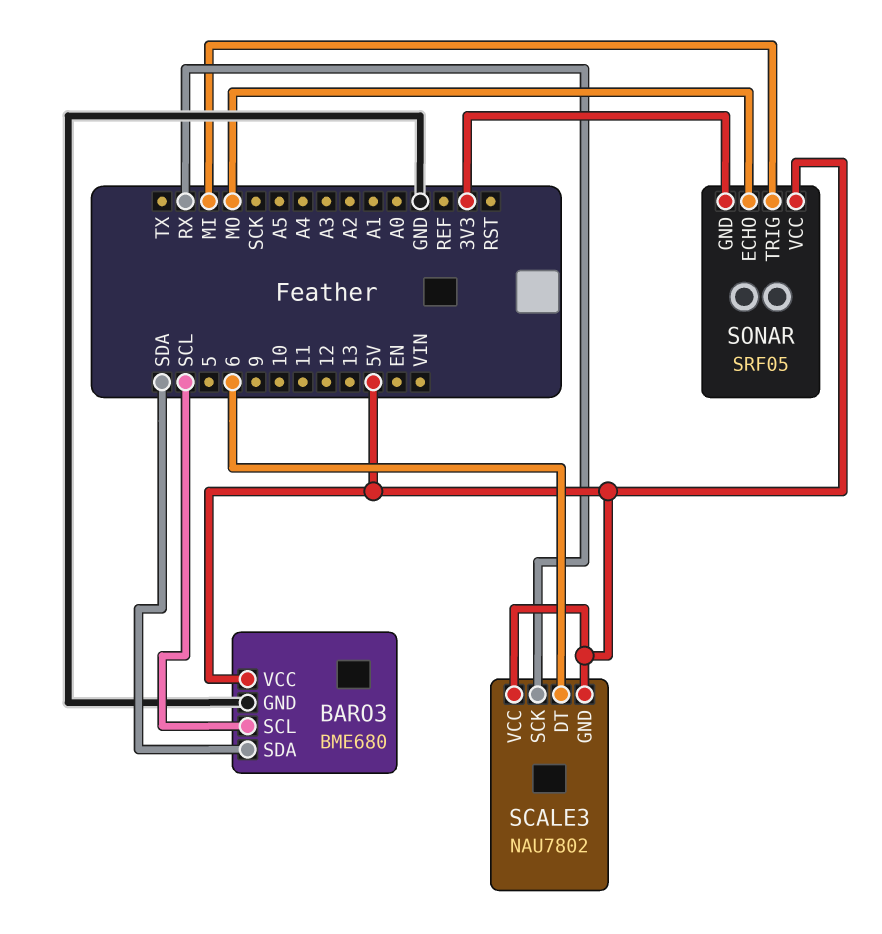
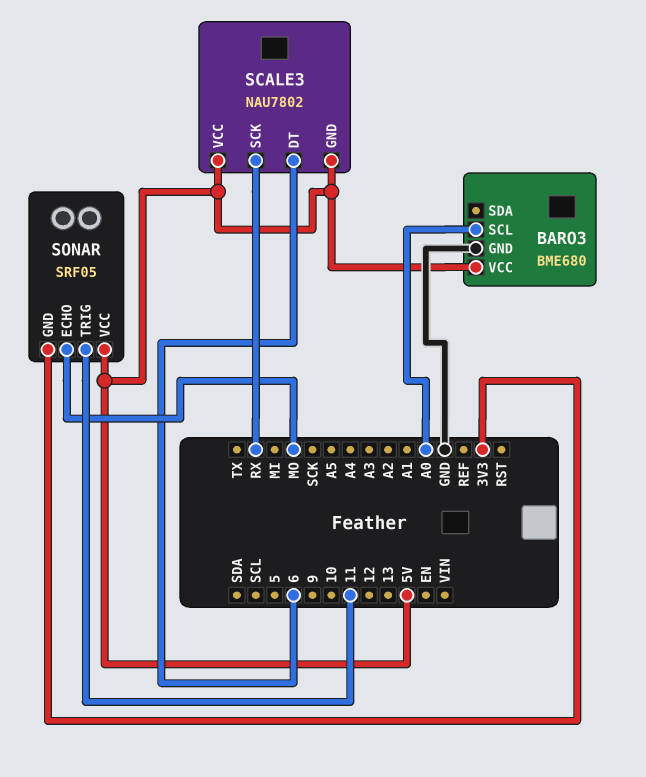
BARO3 pin SCL: SCL -> A0
BARO3 pin SDA: SDA -> none
SONAR pin TRIG: MI -> 11

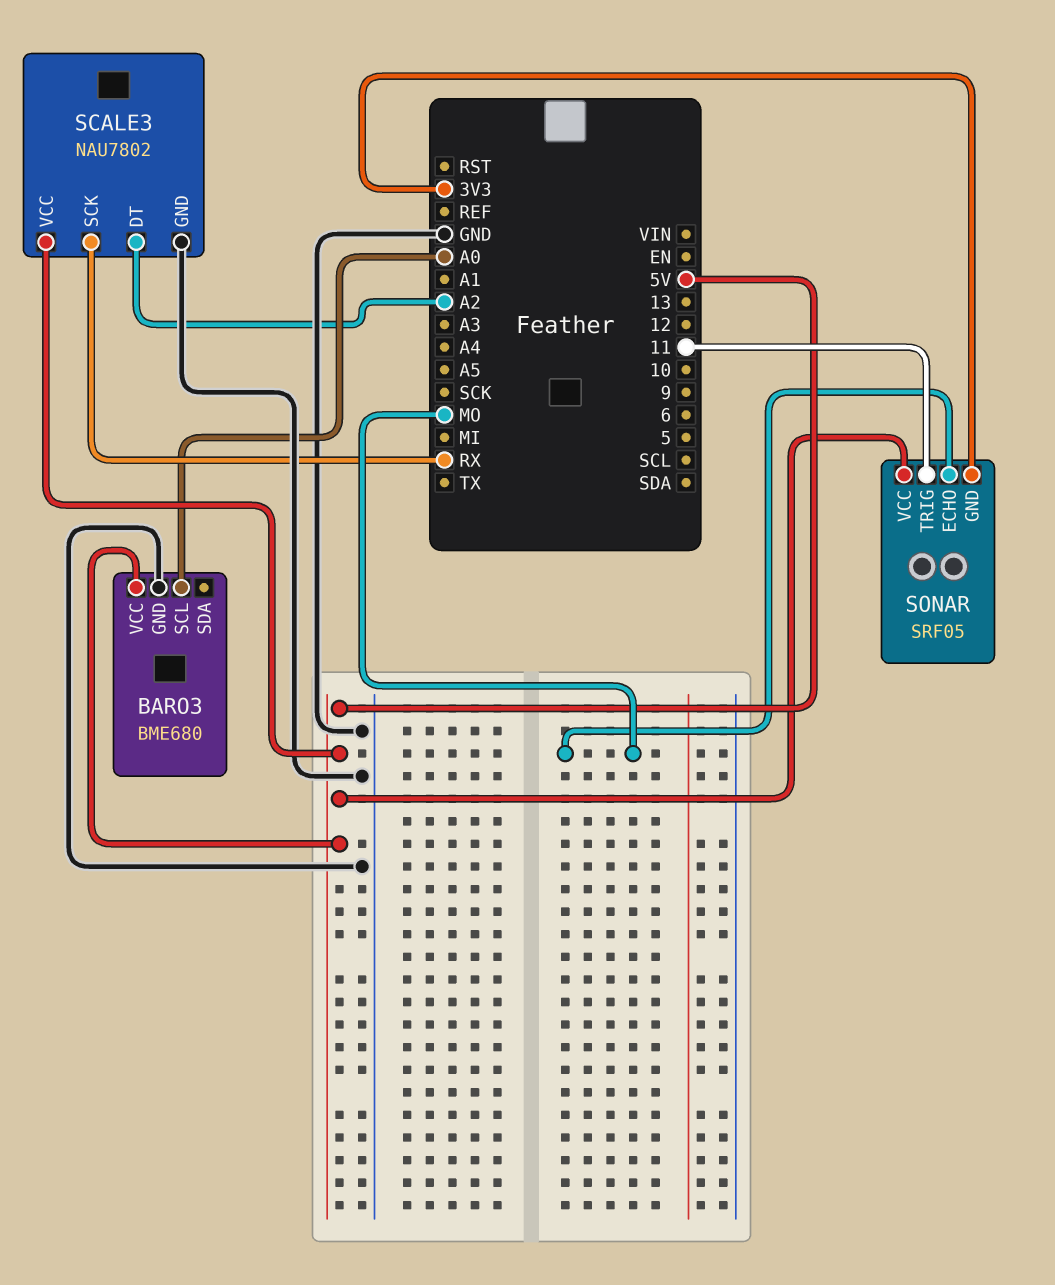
SCALE3 pin DT: 6 -> A2
SCALE3 pin GND: 5V -> GND

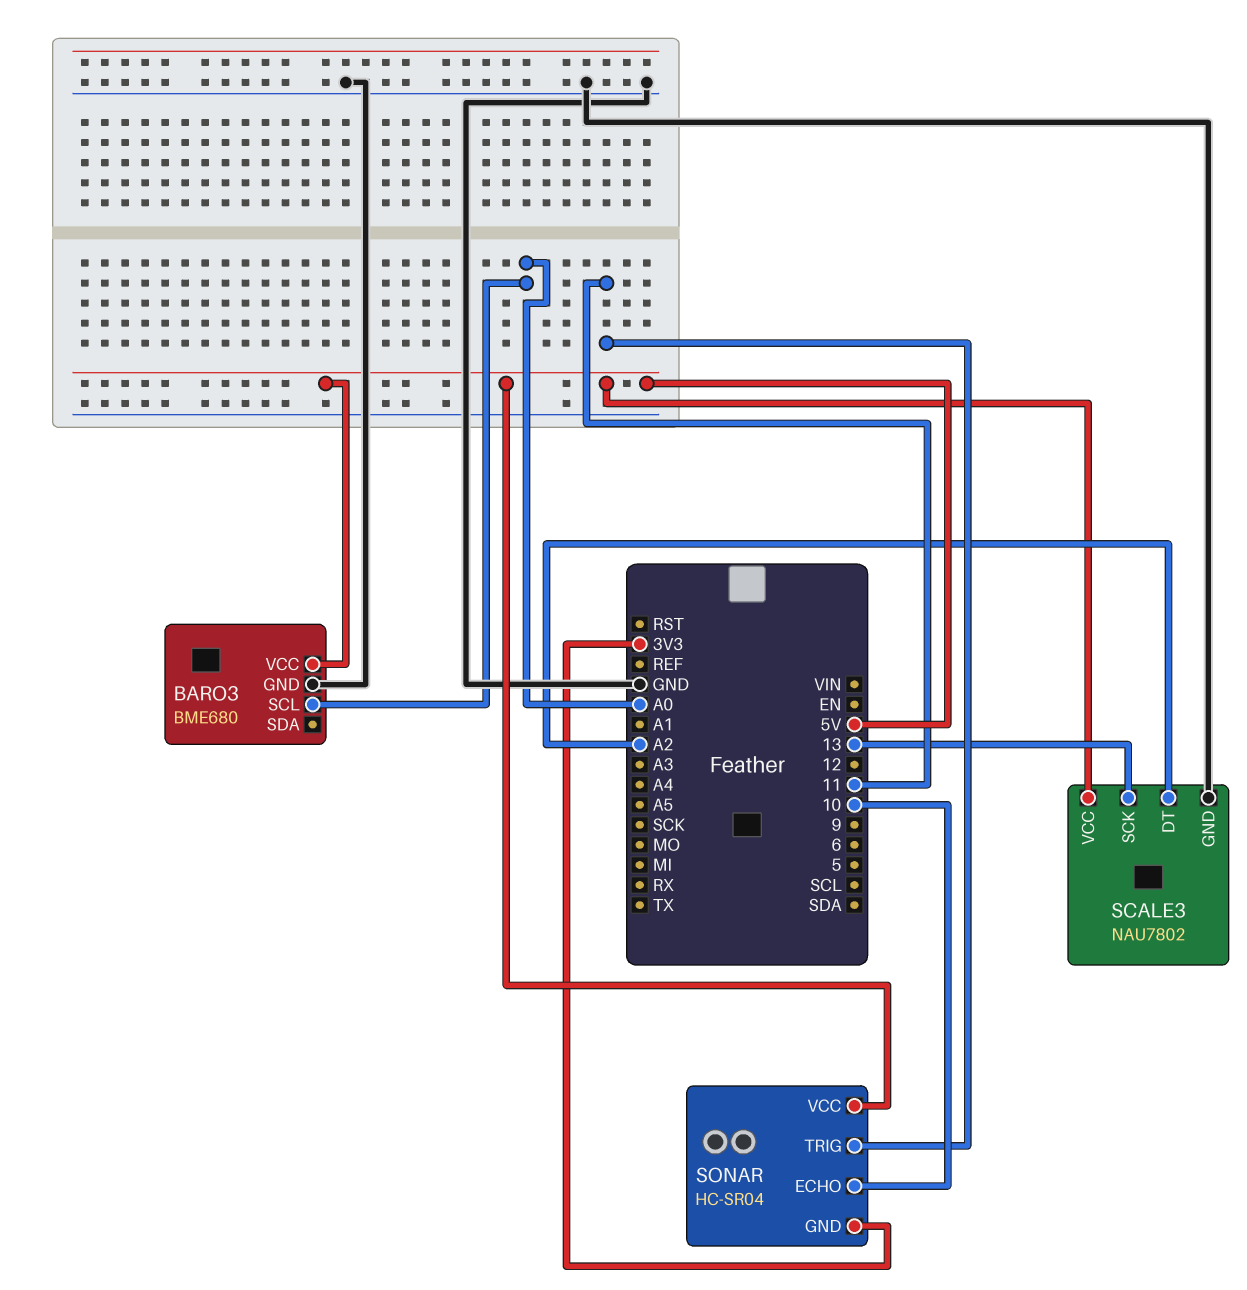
SCALE3 pin SCK: RX -> 13
SONAR: SRF05 -> HC-SR04
SONAR pin ECHO: MO -> 10

